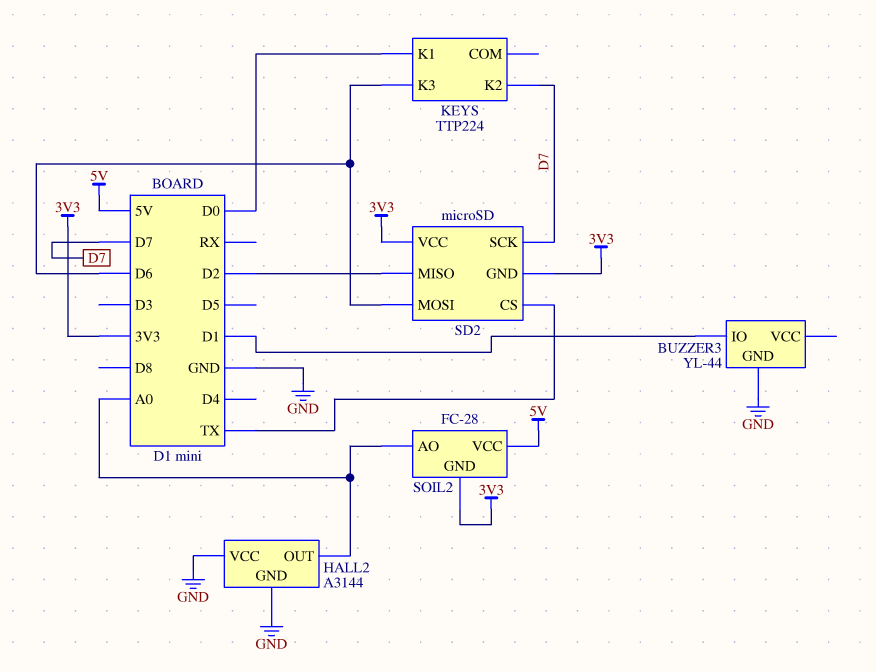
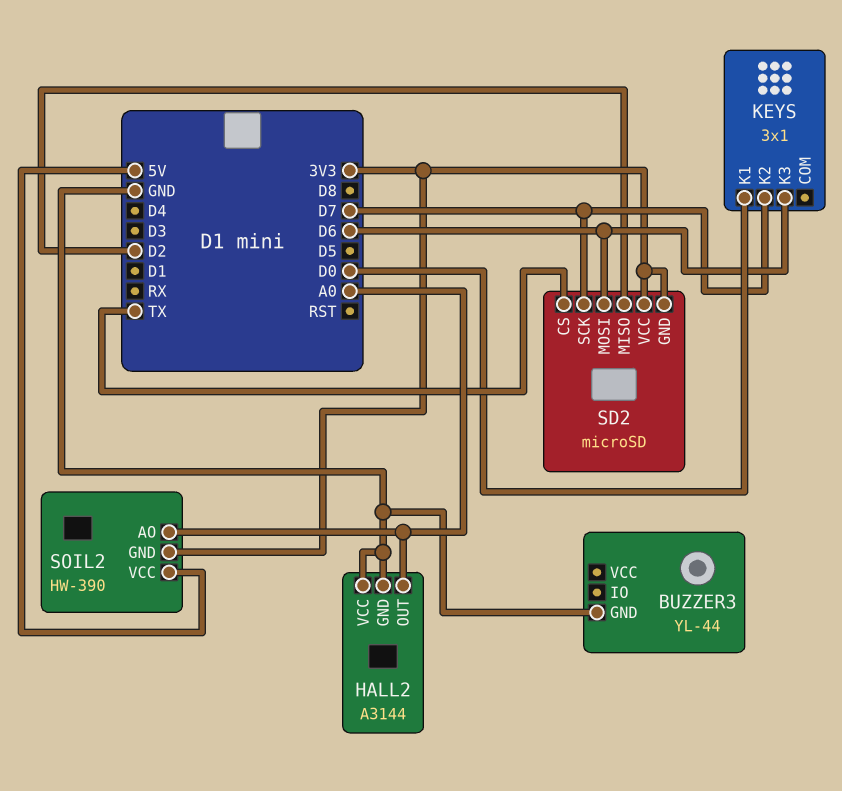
BUZZER3 pin IO: D1 -> none
KEYS: TTP224 -> 3x1
SOIL2: FC-28 -> HW-390

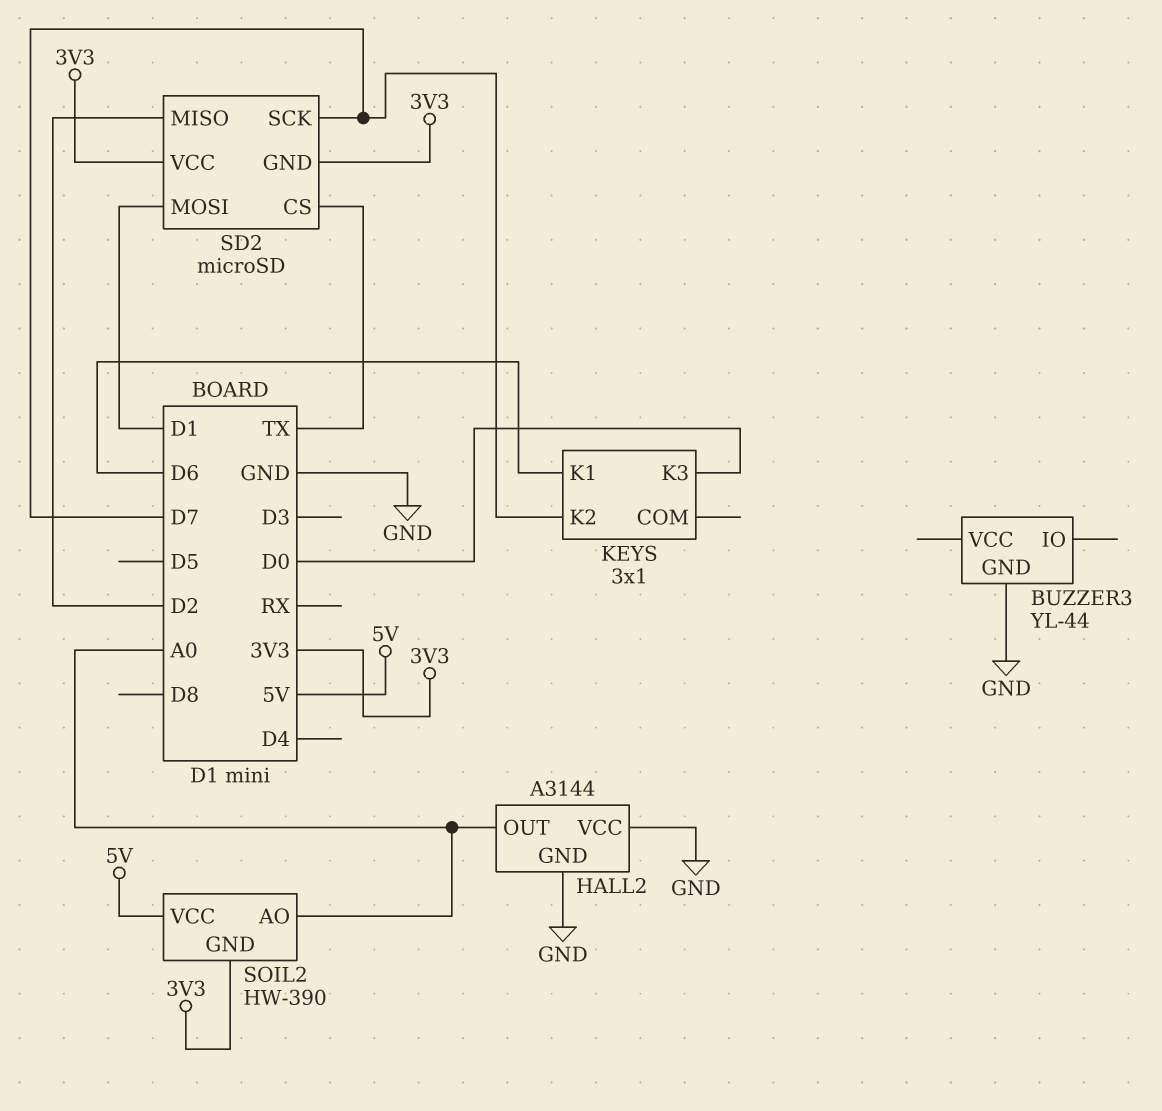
KEYS pin K1: D0 -> D6
KEYS pin K3: D6 -> D0
SD2 pin MOSI: D6 -> D1

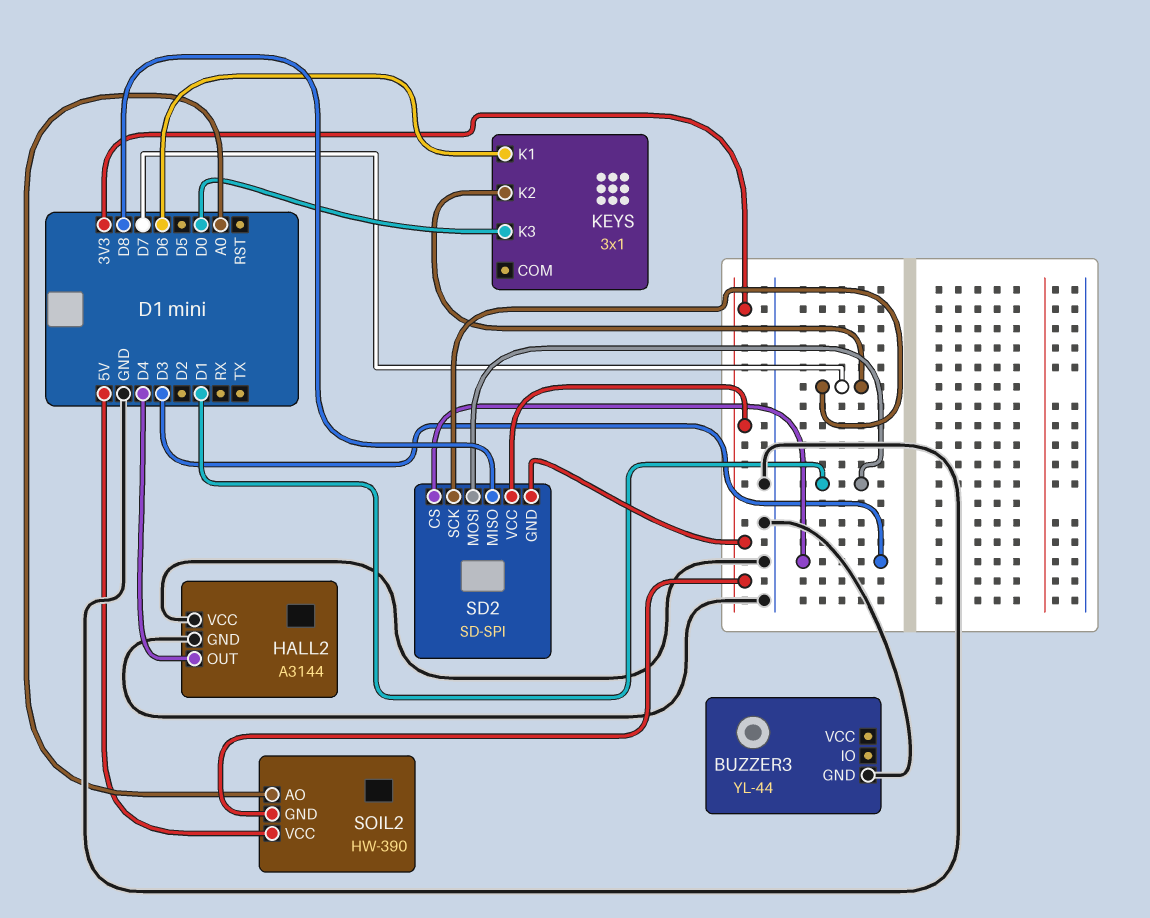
HALL2 pin OUT: A0 -> D4
SD2: microSD -> SD-SPI
SD2 pin CS: TX -> D3
SD2 pin MISO: D2 -> D8

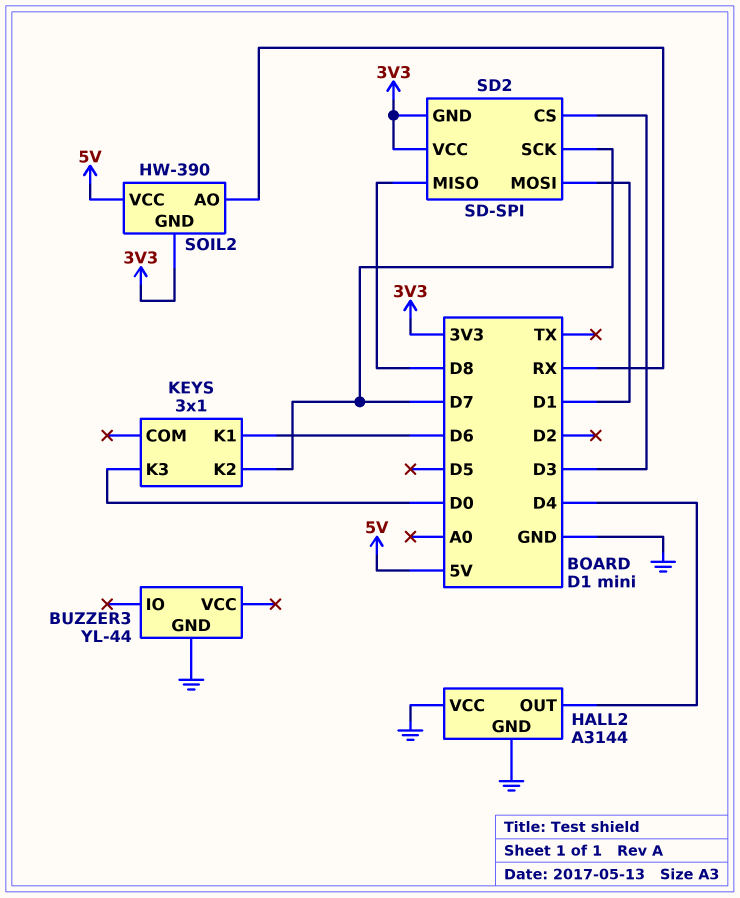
SOIL2 pin AO: A0 -> RX

